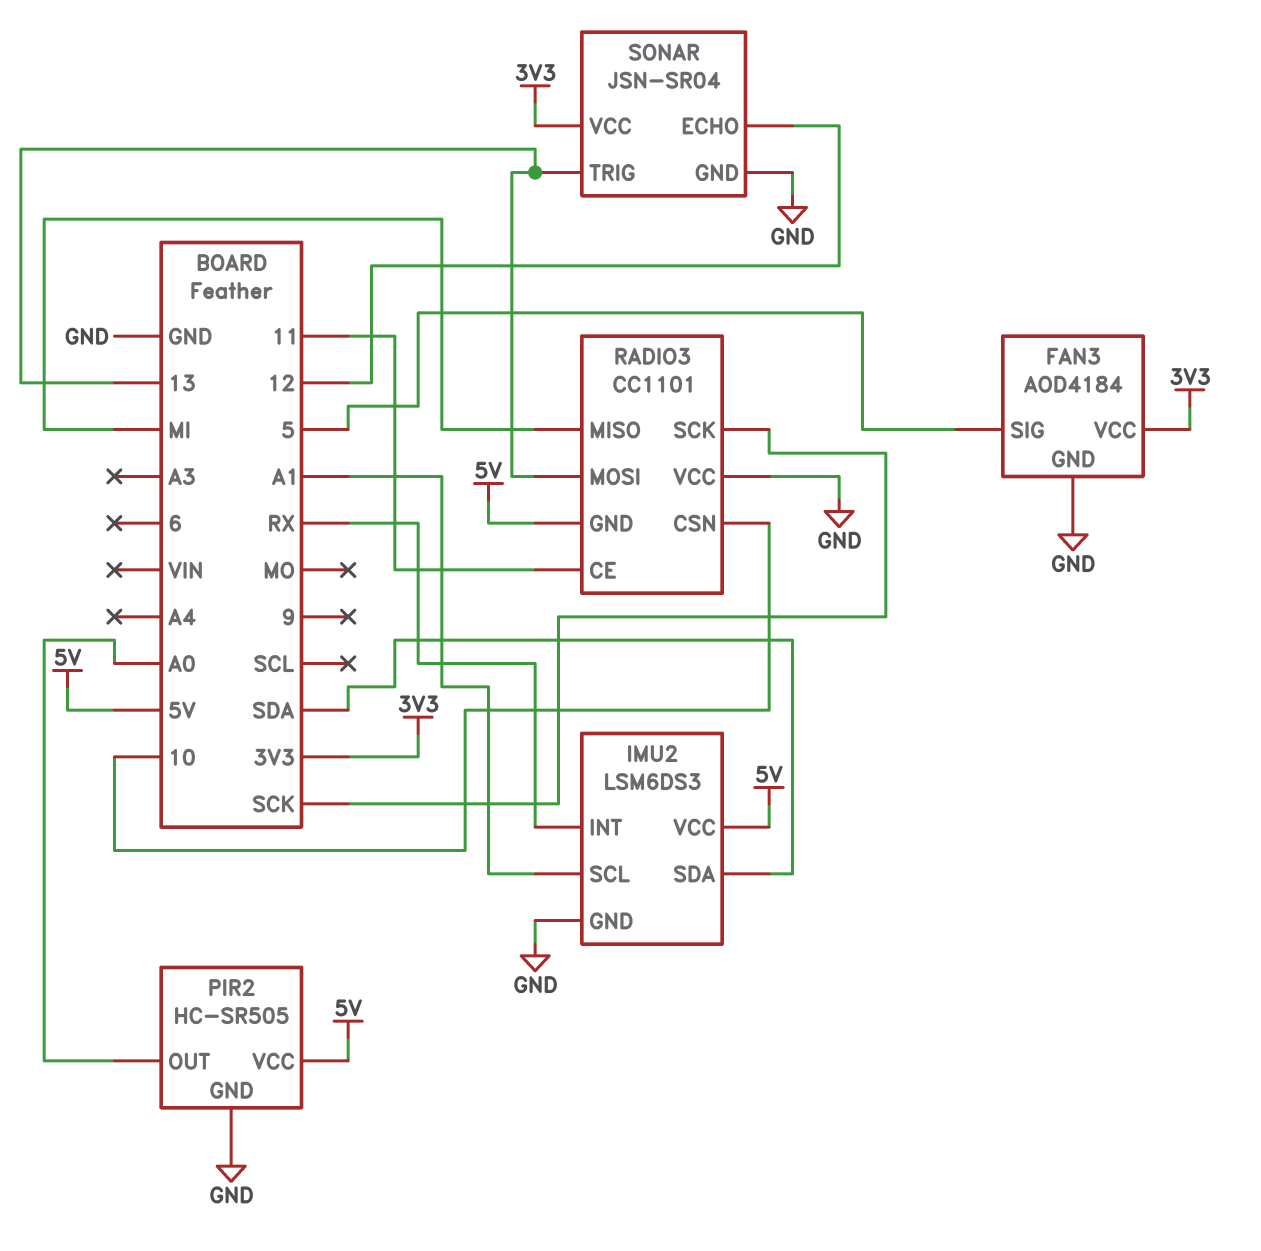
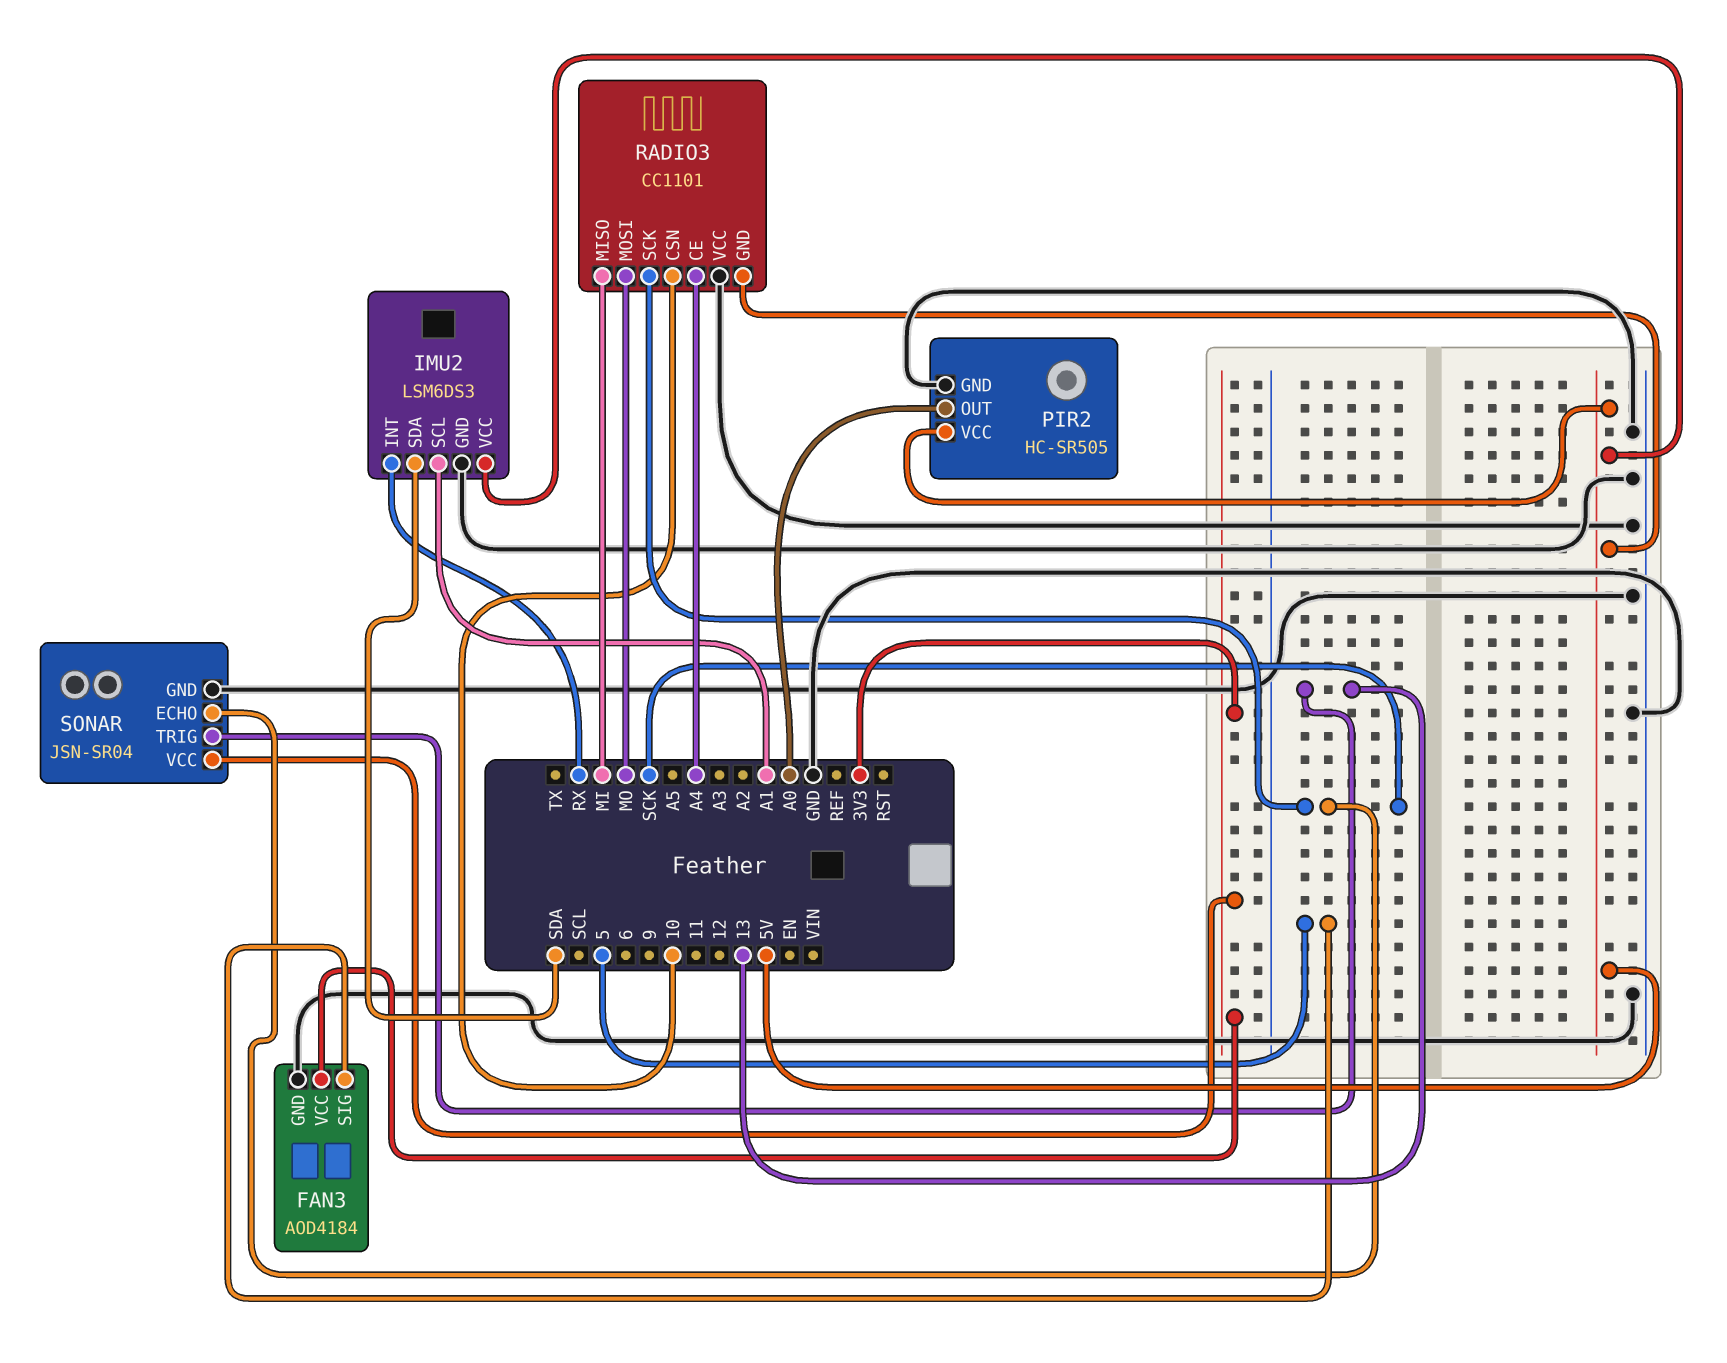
RADIO3 pin CE: 11 -> A4
RADIO3 pin MOSI: 13 -> MO
SONAR pin ECHO: 12 -> SCK

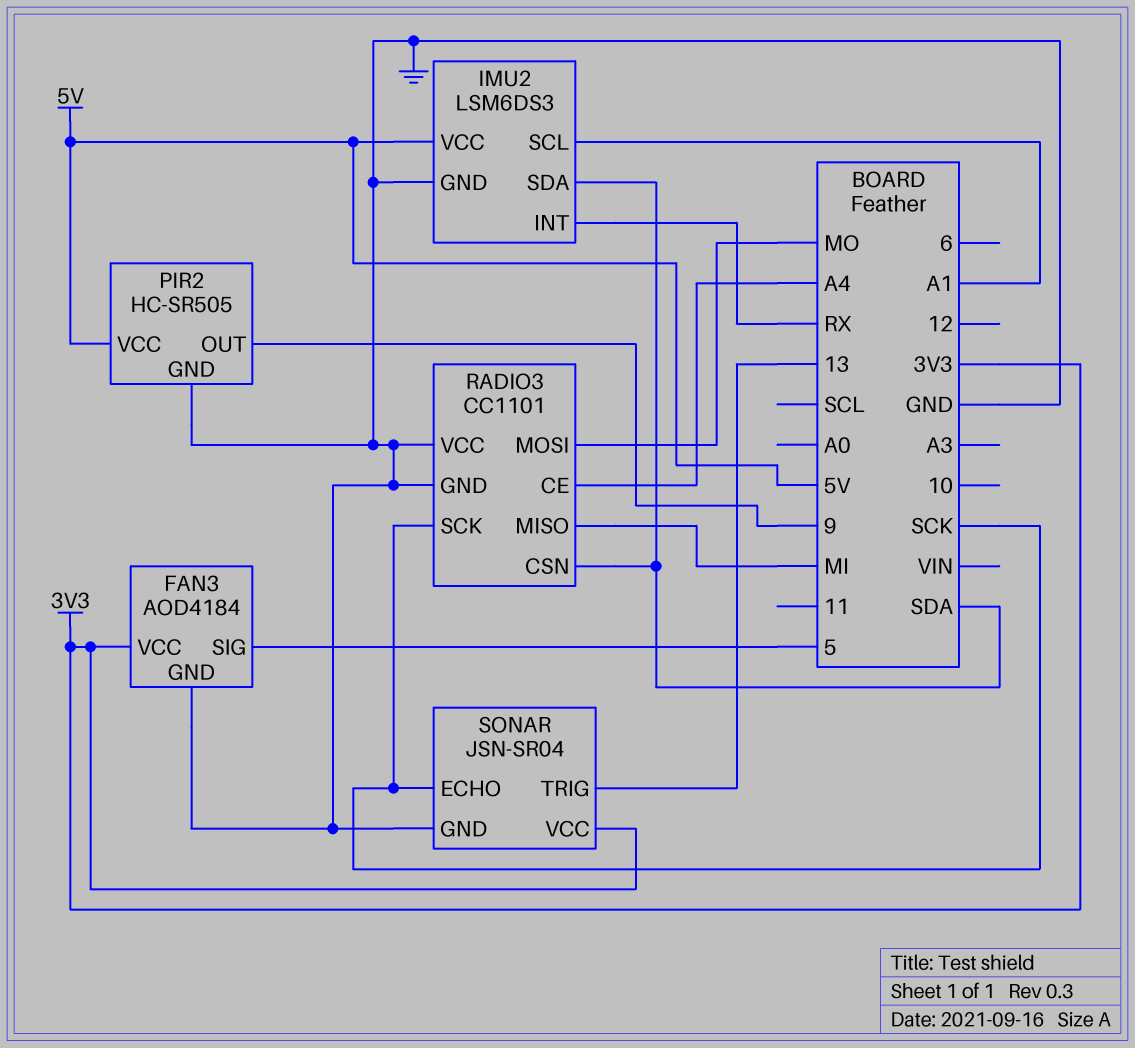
PIR2 pin OUT: A0 -> 9
RADIO3 pin CSN: 10 -> SDA
RADIO3 pin GND: 5V -> GND

